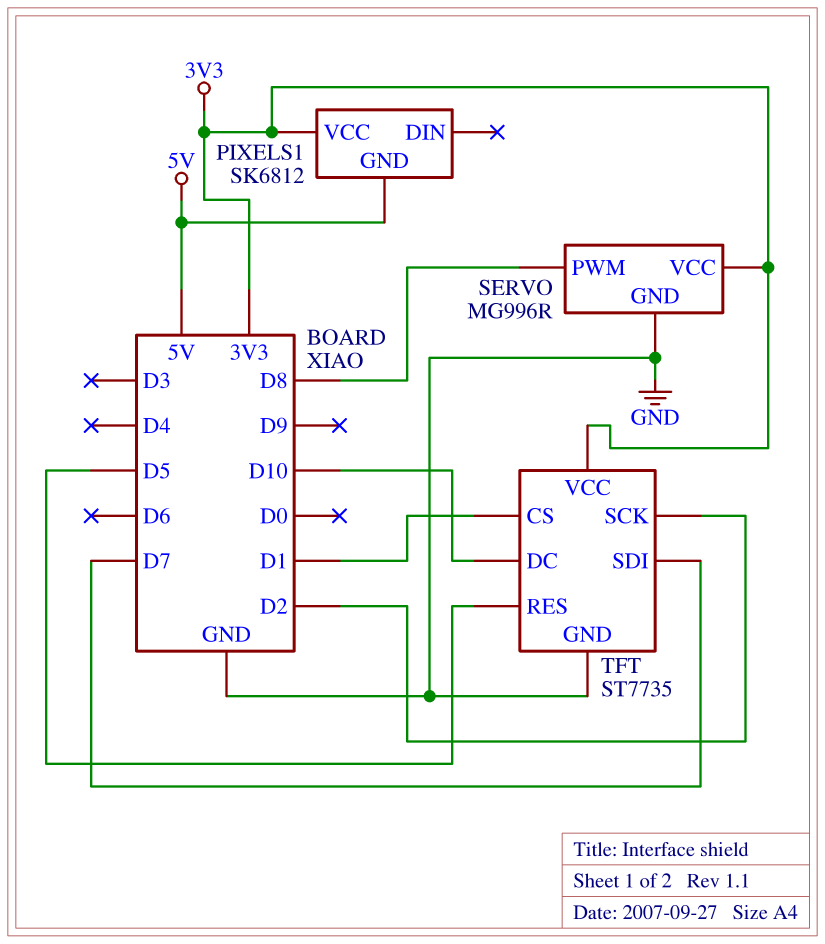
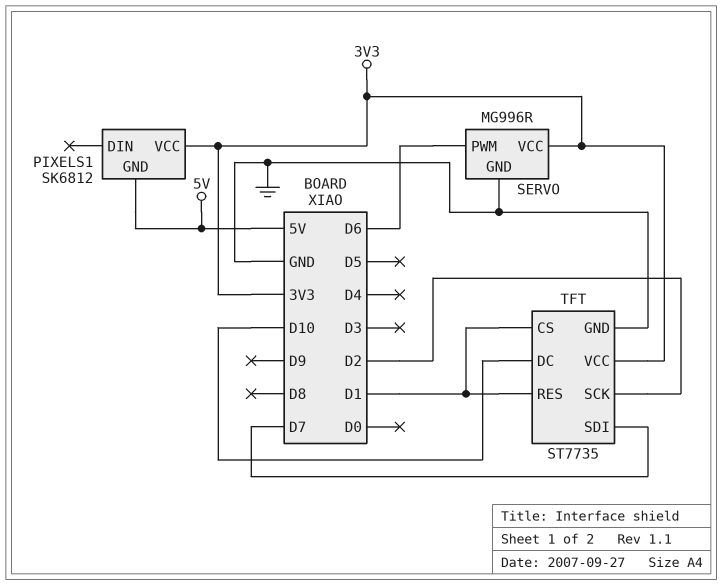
SERVO pin PWM: D8 -> D6
TFT pin RES: D5 -> D1

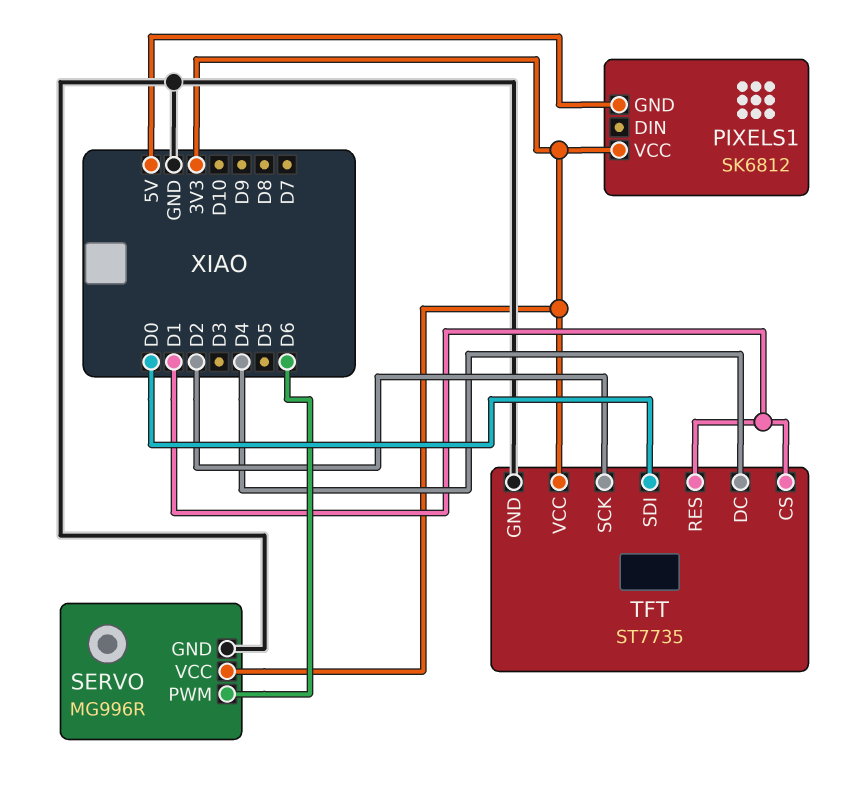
TFT pin DC: D10 -> D4
TFT pin SDI: D7 -> D0

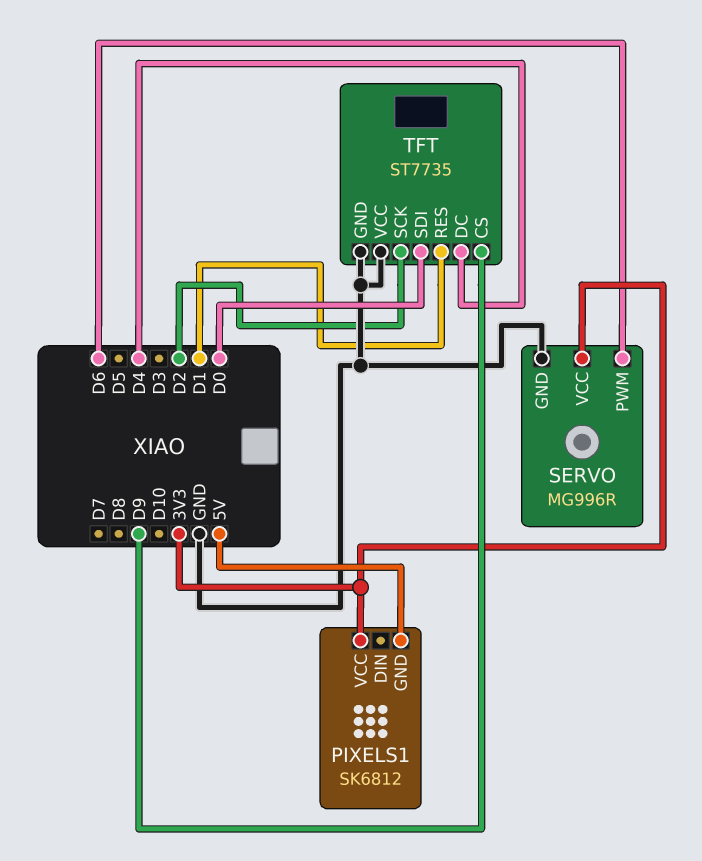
TFT pin CS: D1 -> D9
TFT pin VCC: 3V3 -> GND

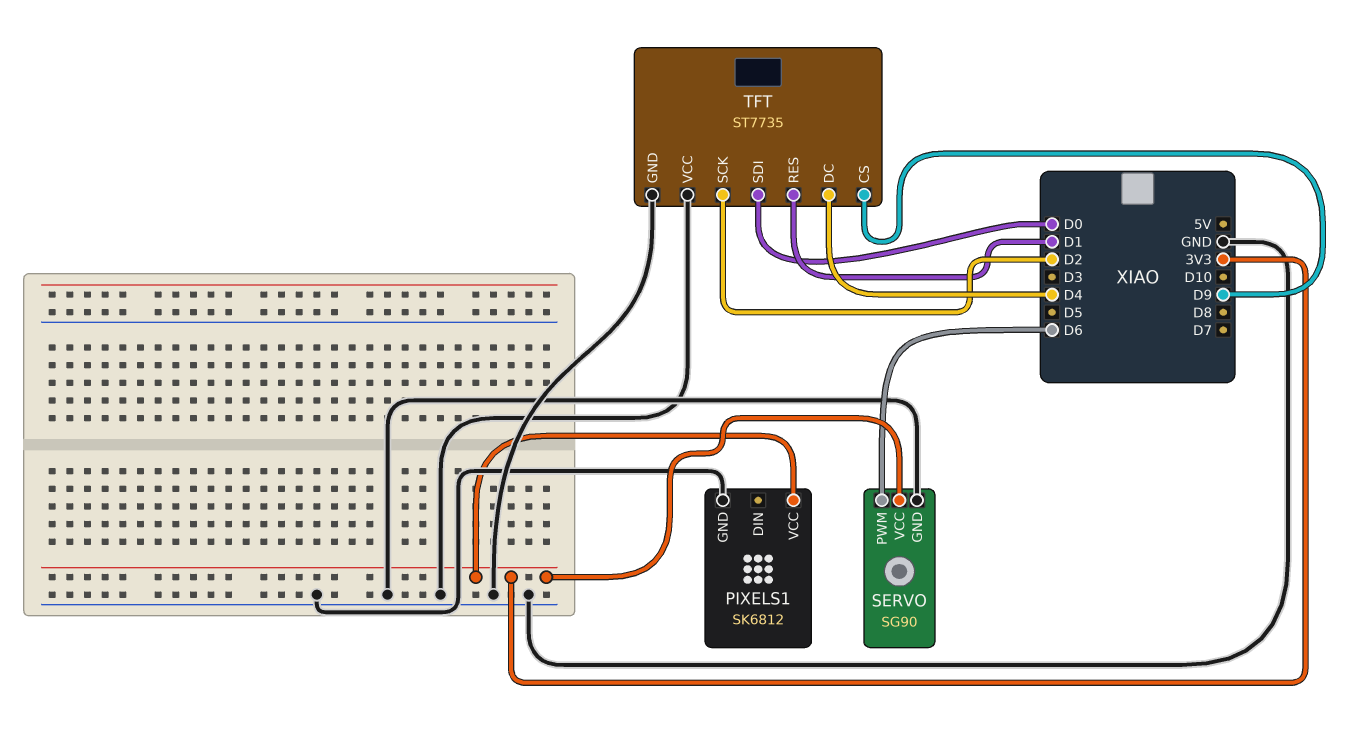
PIXELS1 pin GND: 5V -> GND
SERVO: MG996R -> SG90

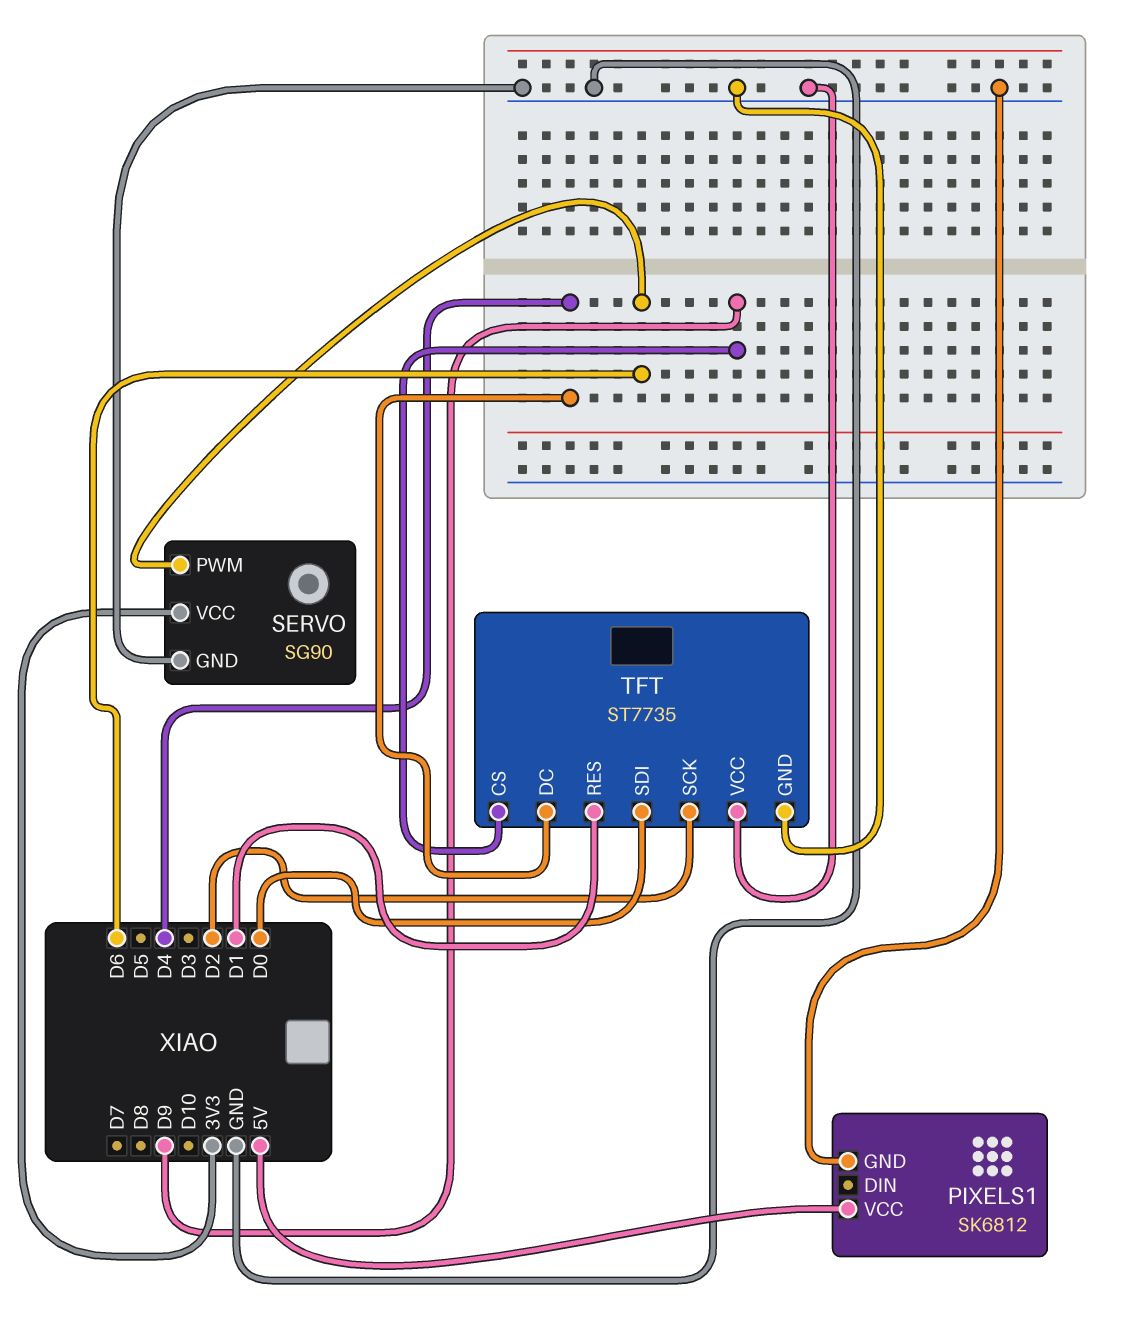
PIXELS1 pin VCC: 3V3 -> 5V

